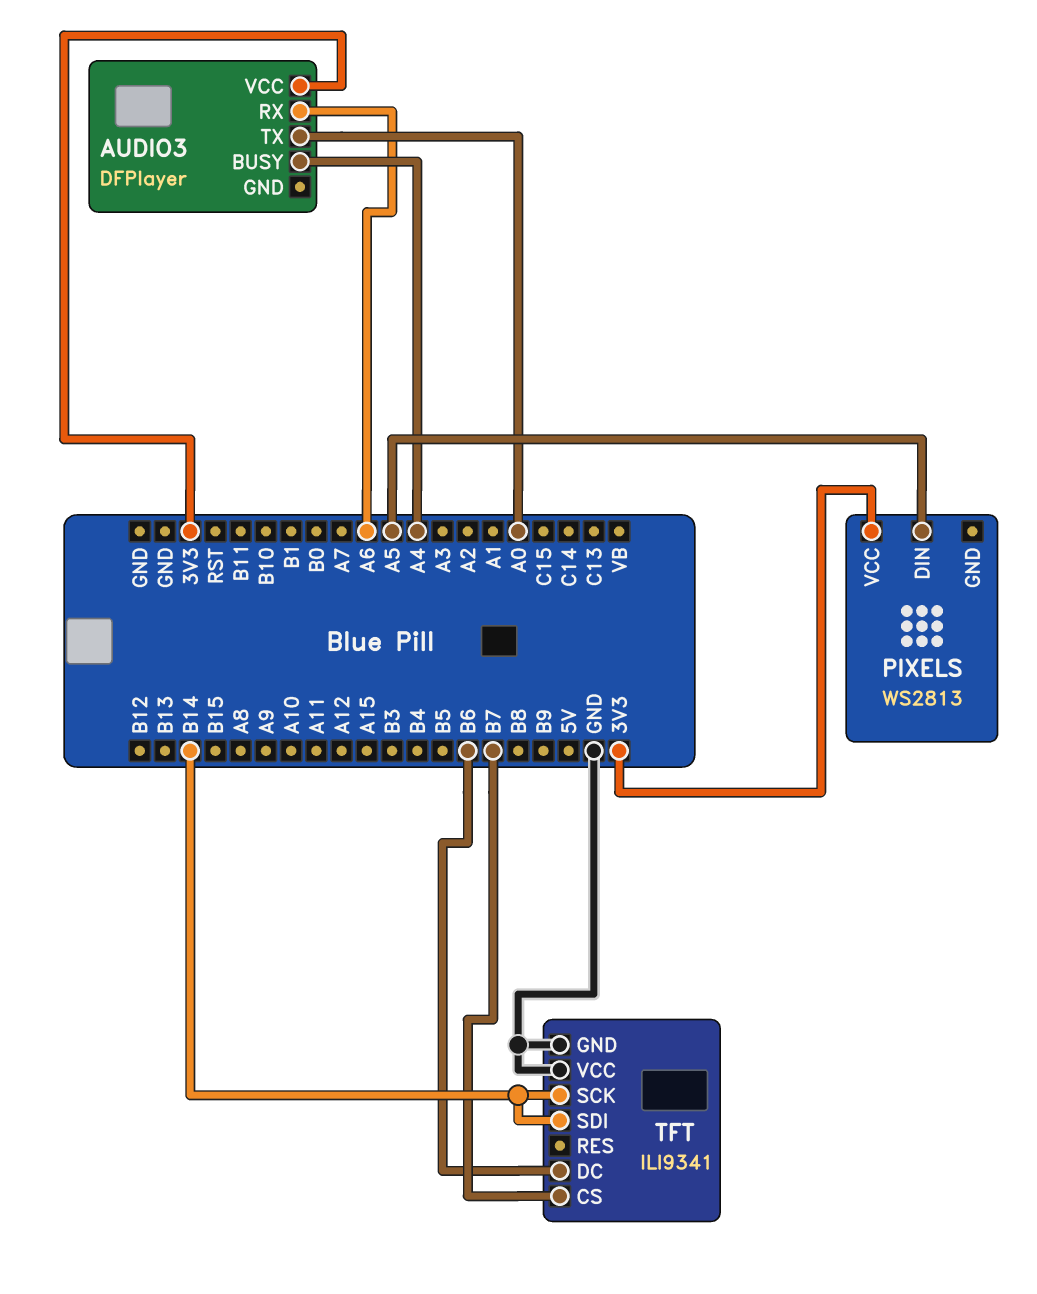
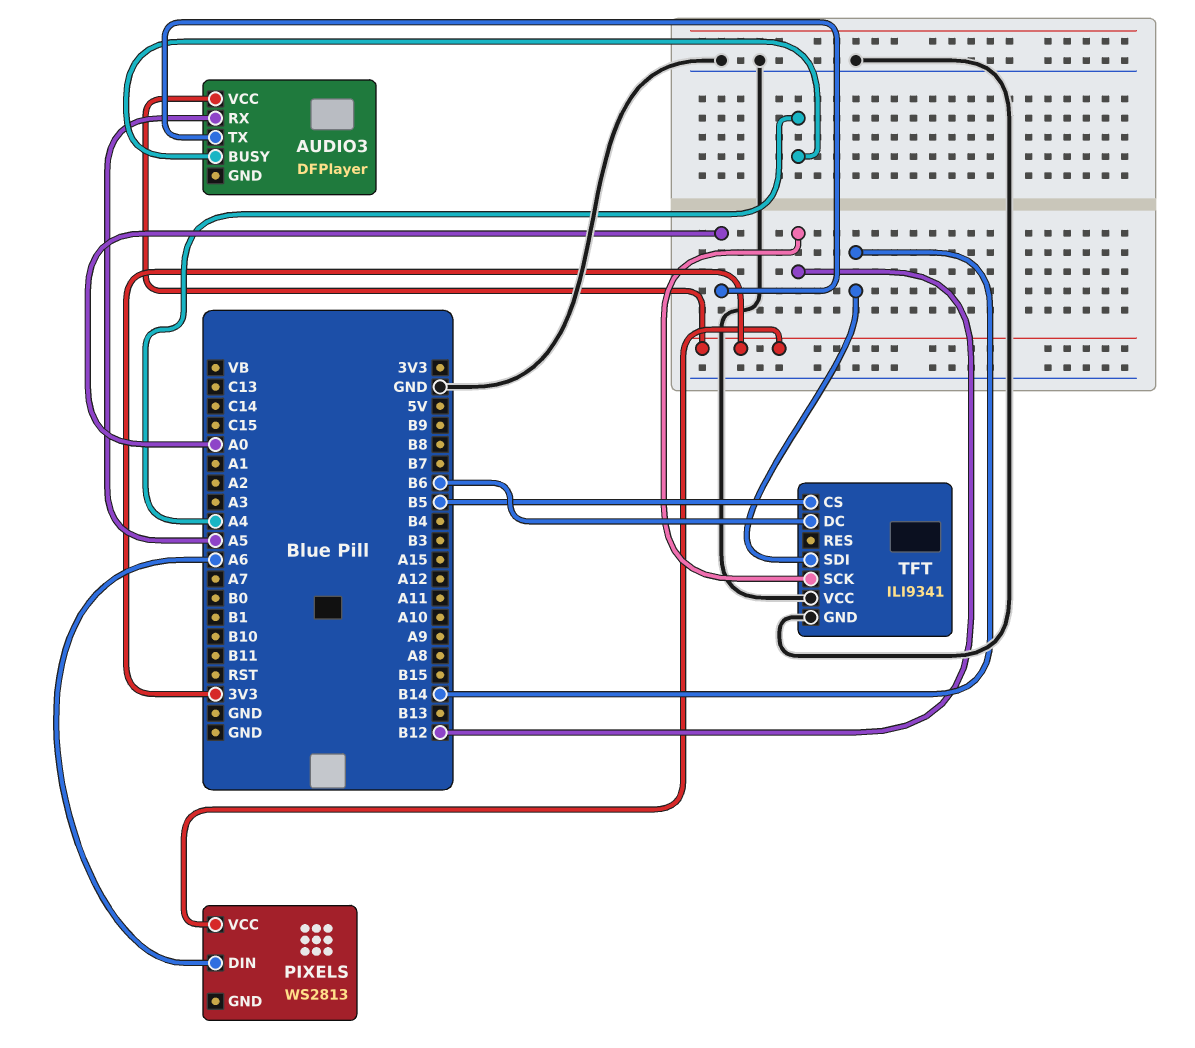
AUDIO3 pin RX: A6 -> A5
PIXELS pin DIN: A5 -> A6
TFT pin CS: B7 -> B5
TFT pin SCK: B14 -> B12

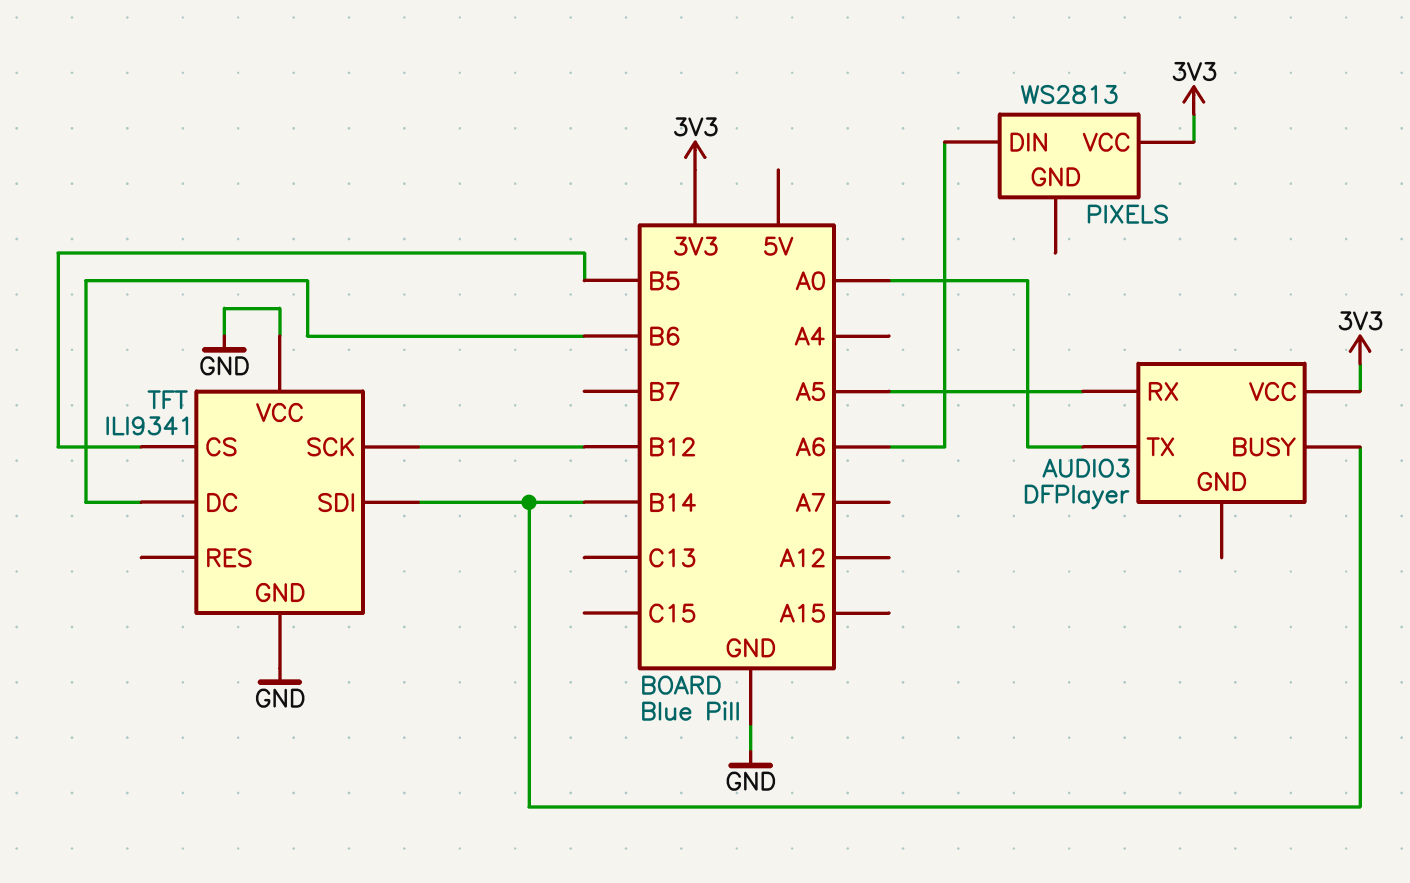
AUDIO3 pin BUSY: A4 -> B14

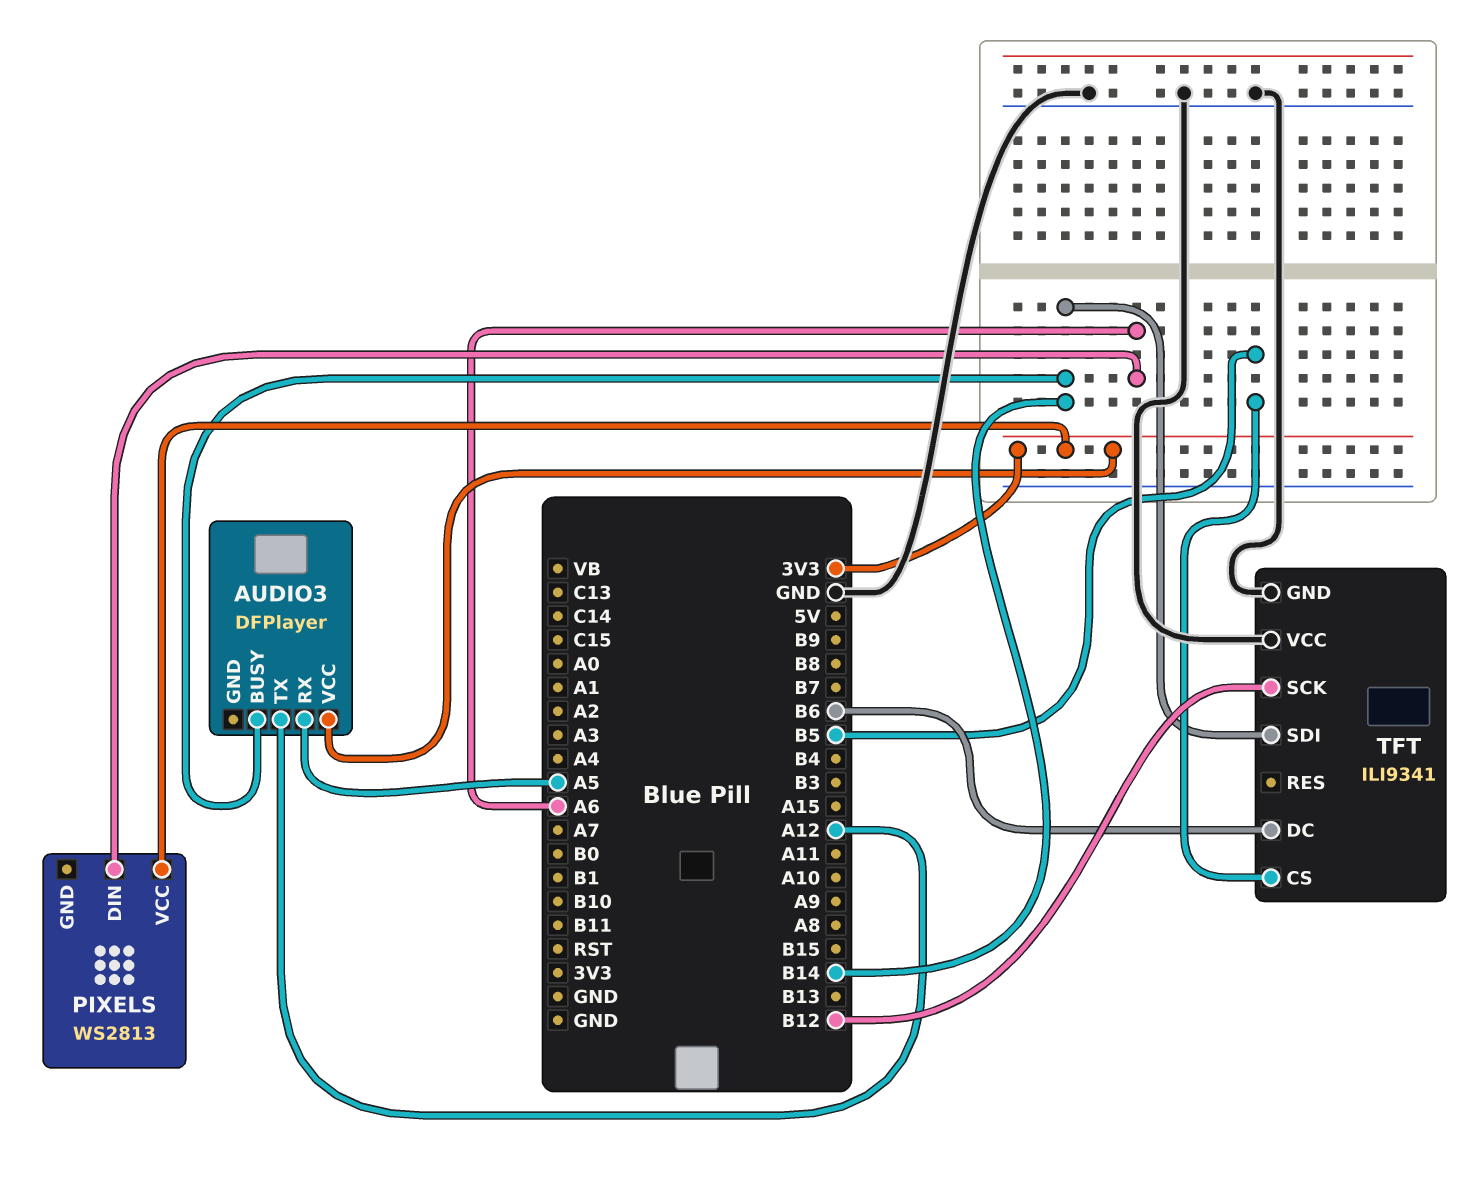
AUDIO3 pin TX: A0 -> A12

